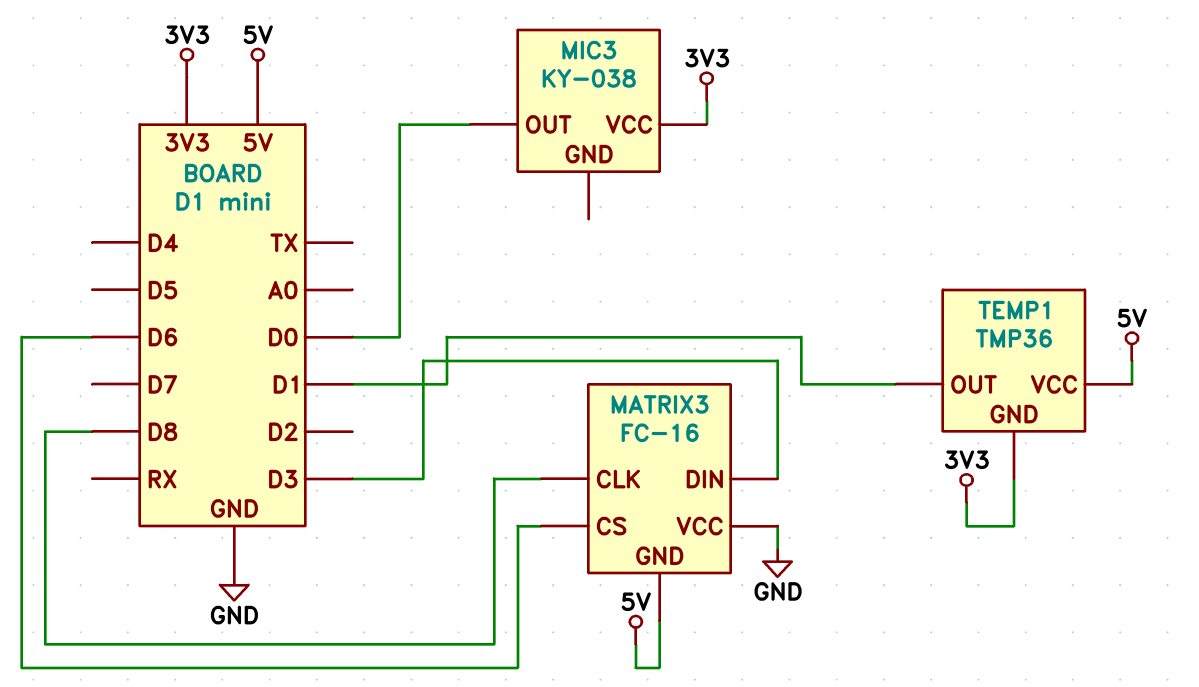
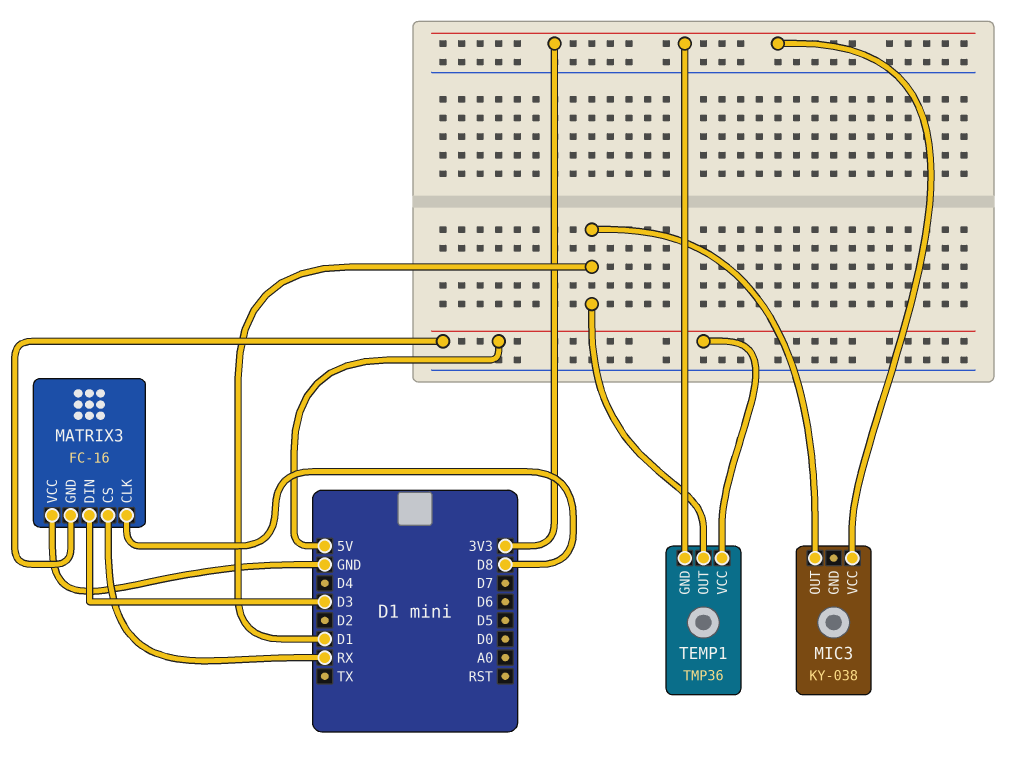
MATRIX3 pin CS: D6 -> RX
MIC3 pin OUT: D0 -> D1

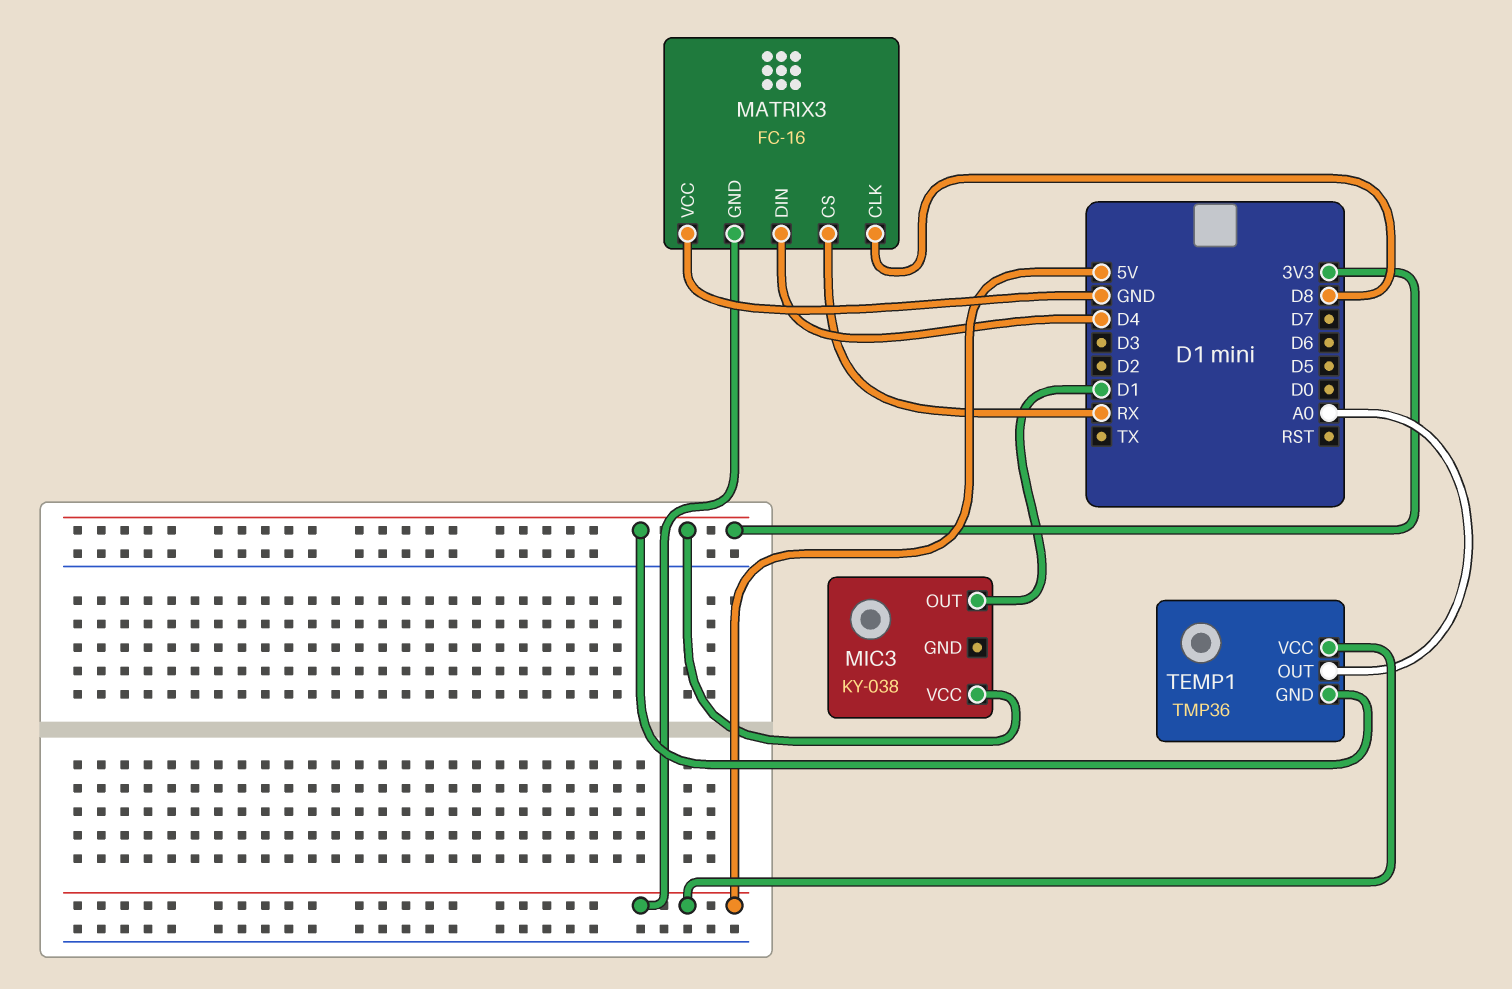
MATRIX3 pin DIN: D3 -> D4
TEMP1 pin OUT: D1 -> A0

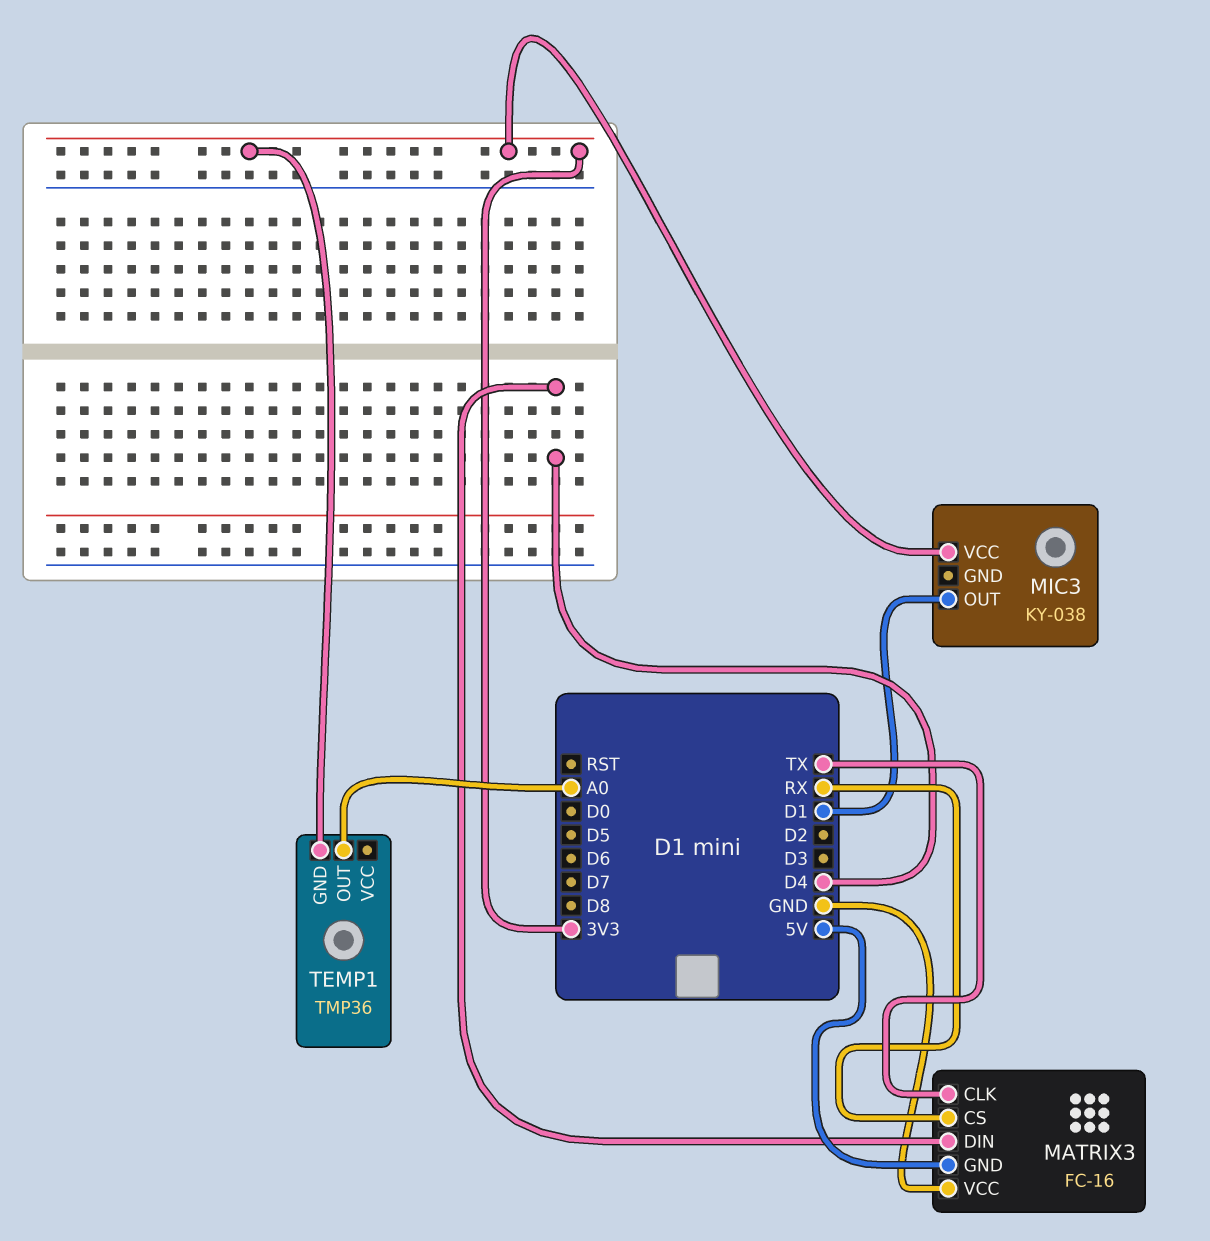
MATRIX3 pin CLK: D8 -> TX
TEMP1 pin VCC: 5V -> none

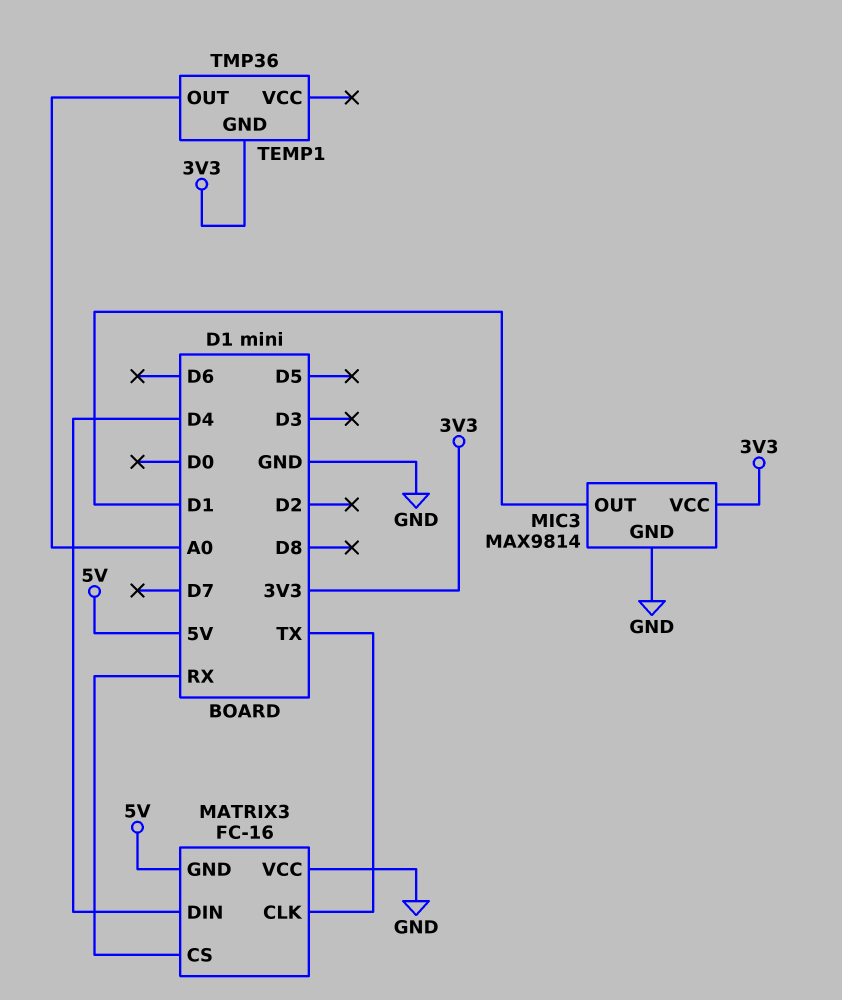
MIC3: KY-038 -> MAX9814
MIC3 pin GND: none -> GND

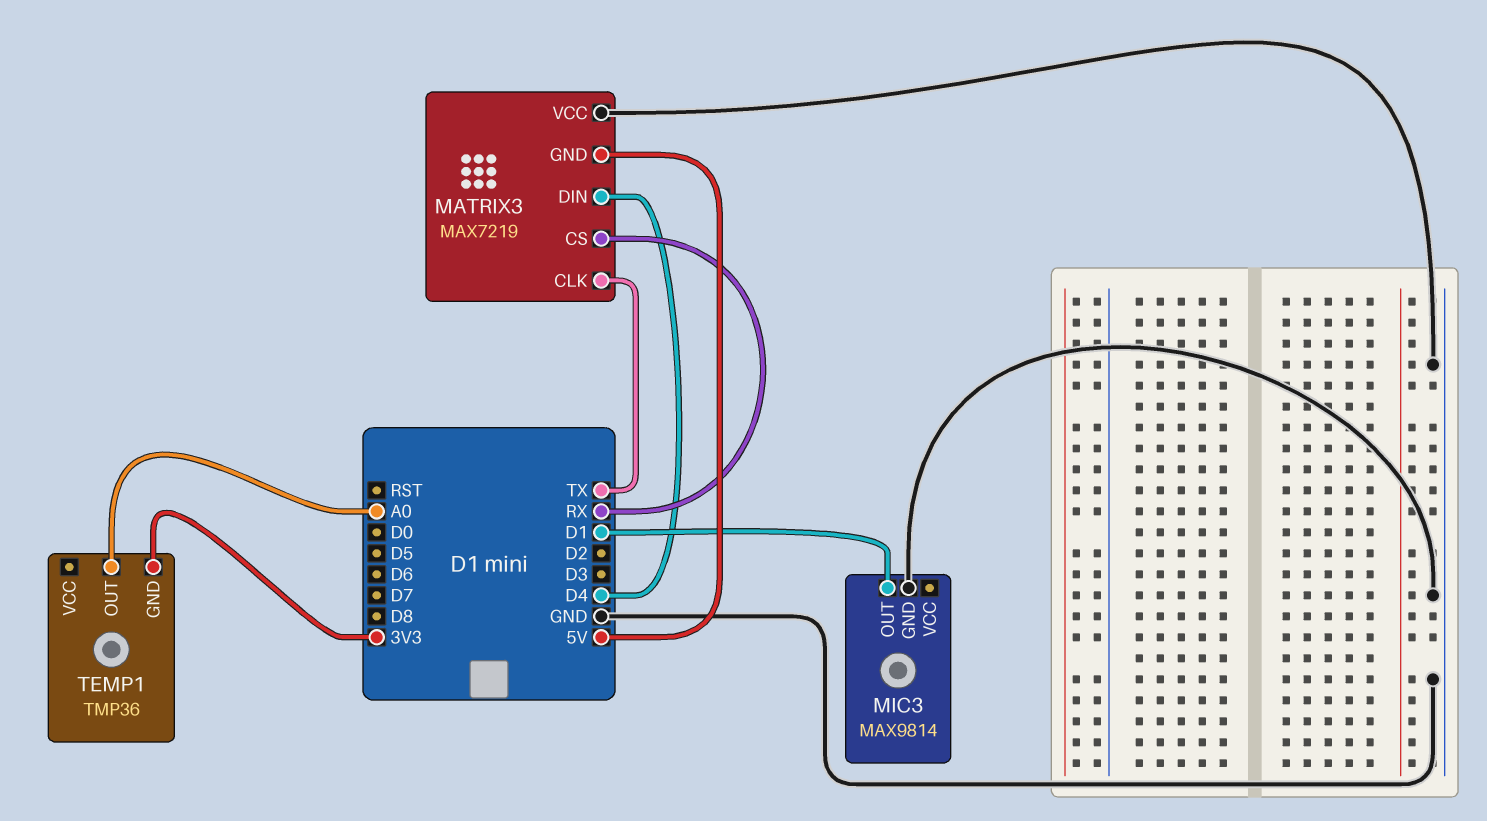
MATRIX3: FC-16 -> MAX7219
MIC3 pin VCC: 3V3 -> none

